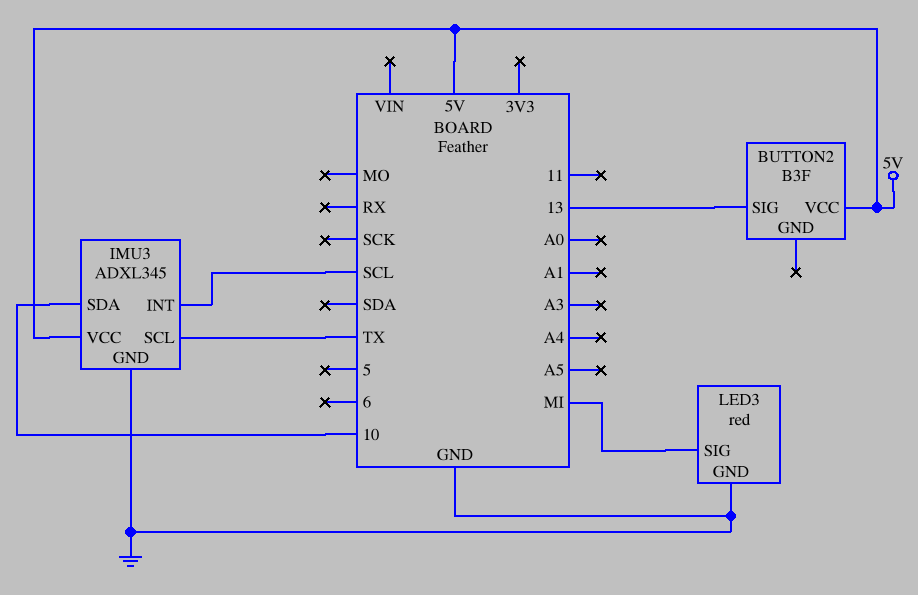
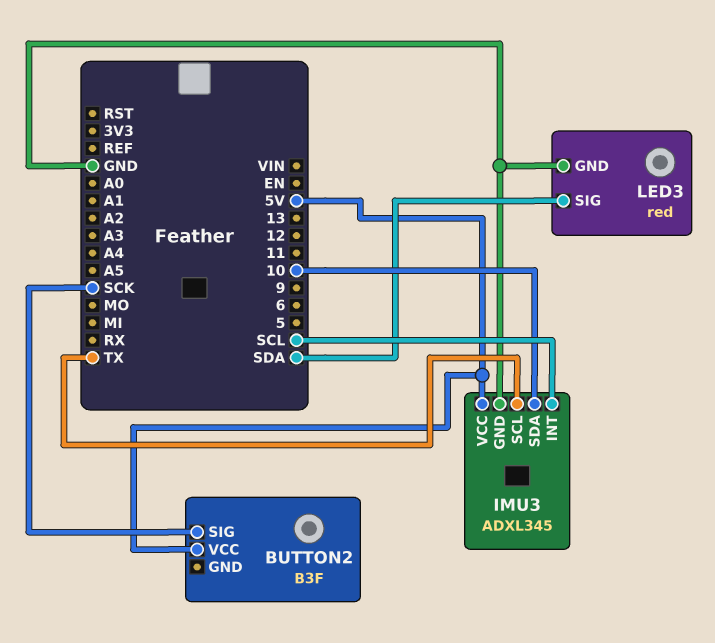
BUTTON2 pin SIG: 13 -> SCK
LED3 pin SIG: MI -> SDA

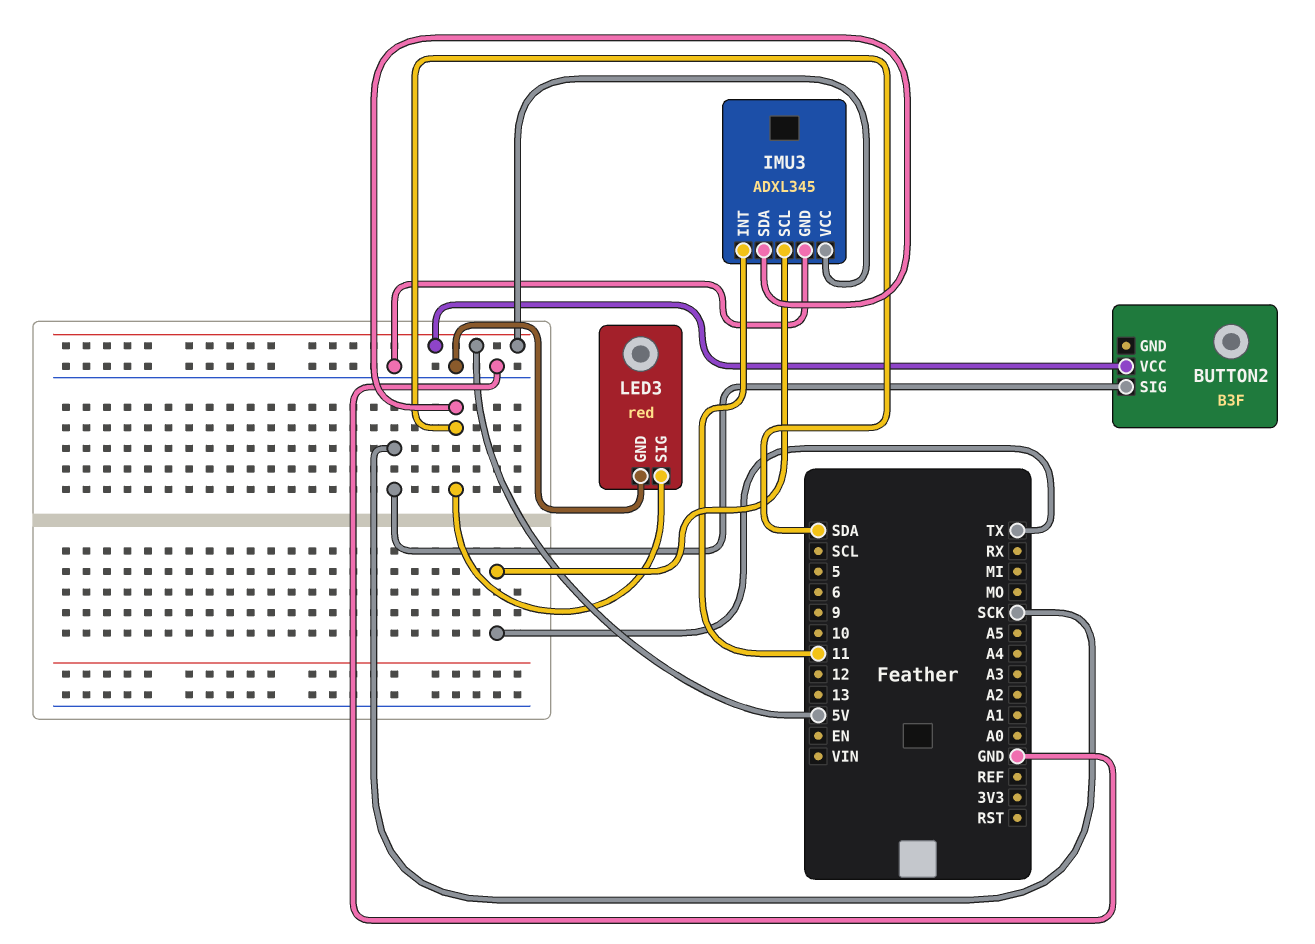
IMU3 pin INT: SCL -> 11
IMU3 pin SDA: 10 -> SDA

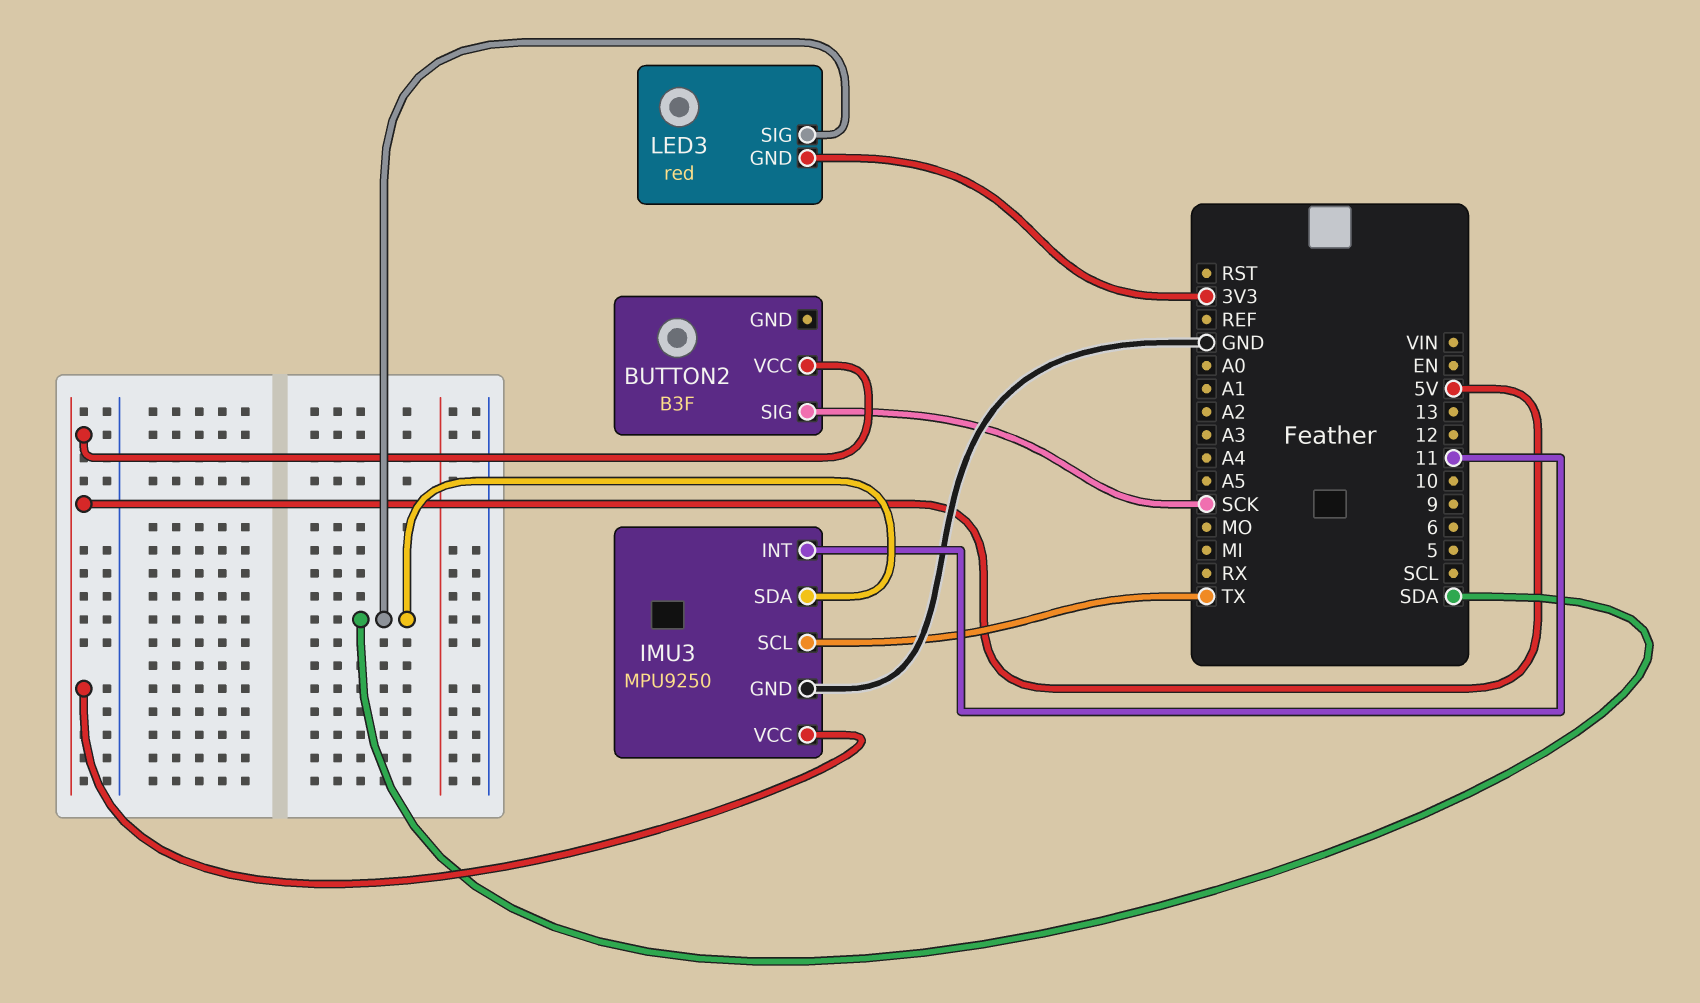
IMU3: ADXL345 -> MPU9250
LED3 pin GND: GND -> 3V3

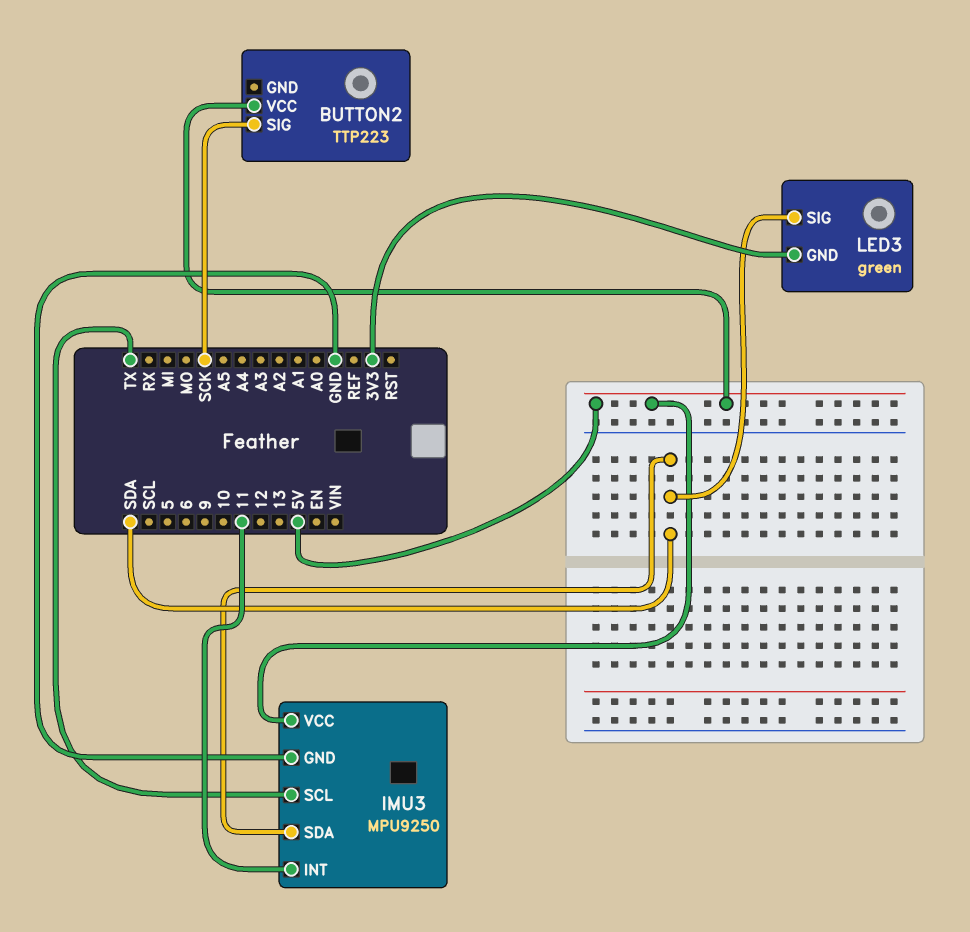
BUTTON2: B3F -> TTP223
LED3: red -> green

